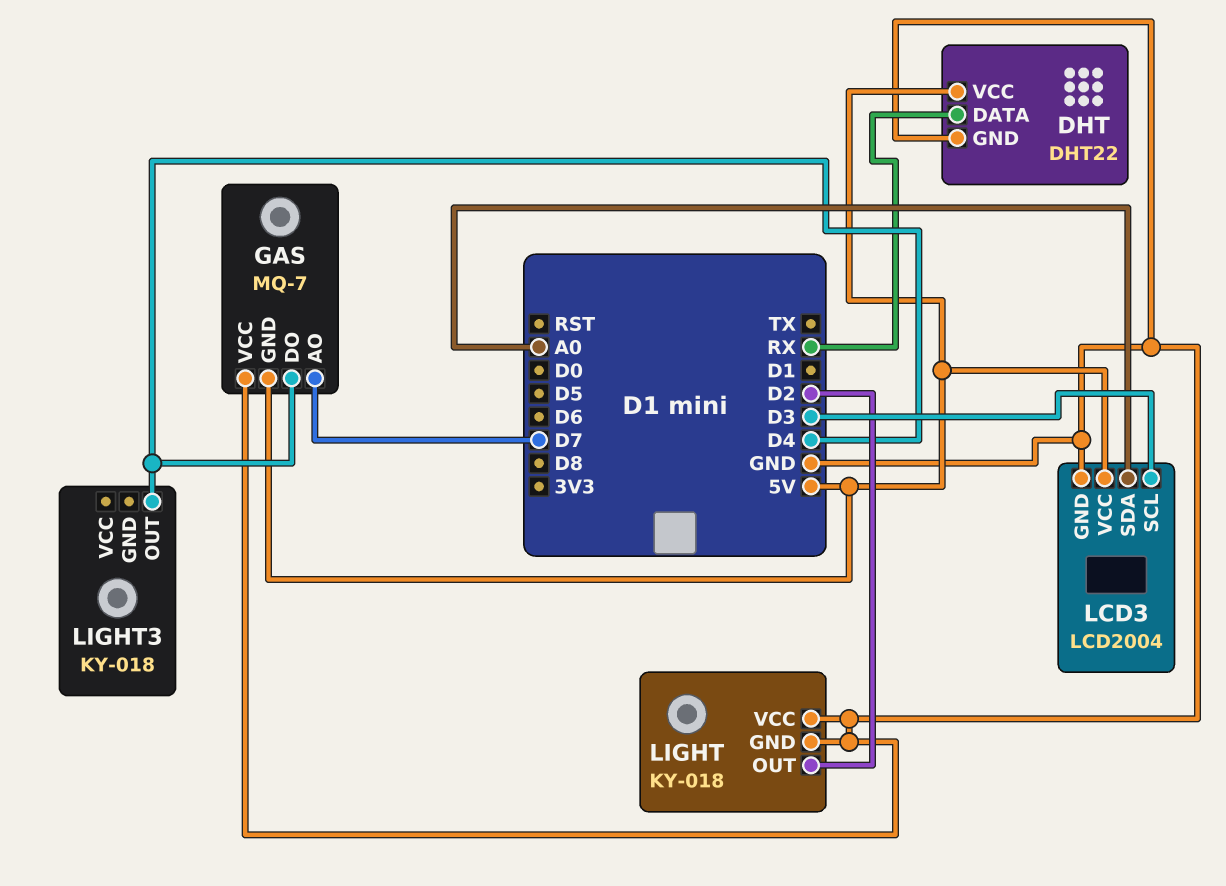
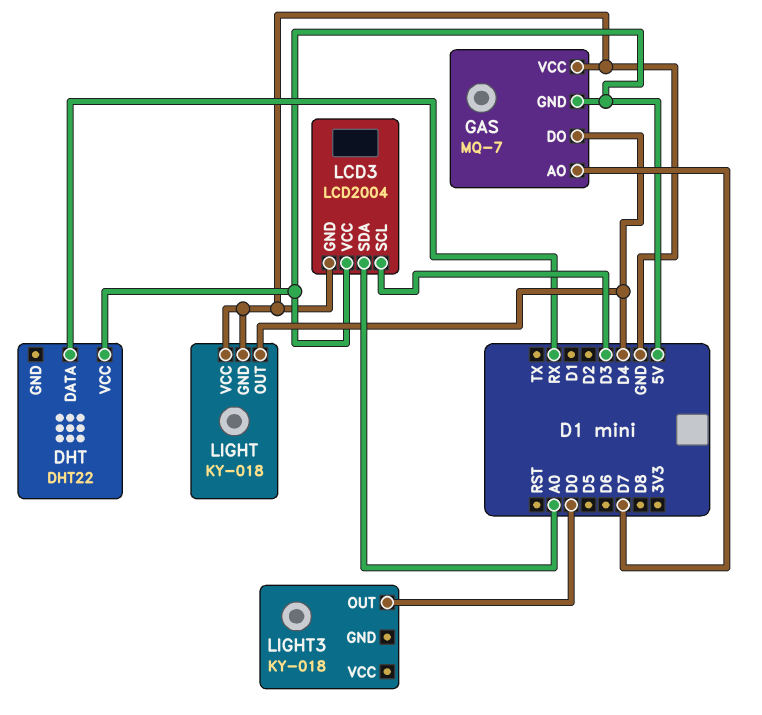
DHT pin GND: GND -> none
LIGHT pin OUT: D2 -> D4
LIGHT3 pin OUT: D4 -> D0

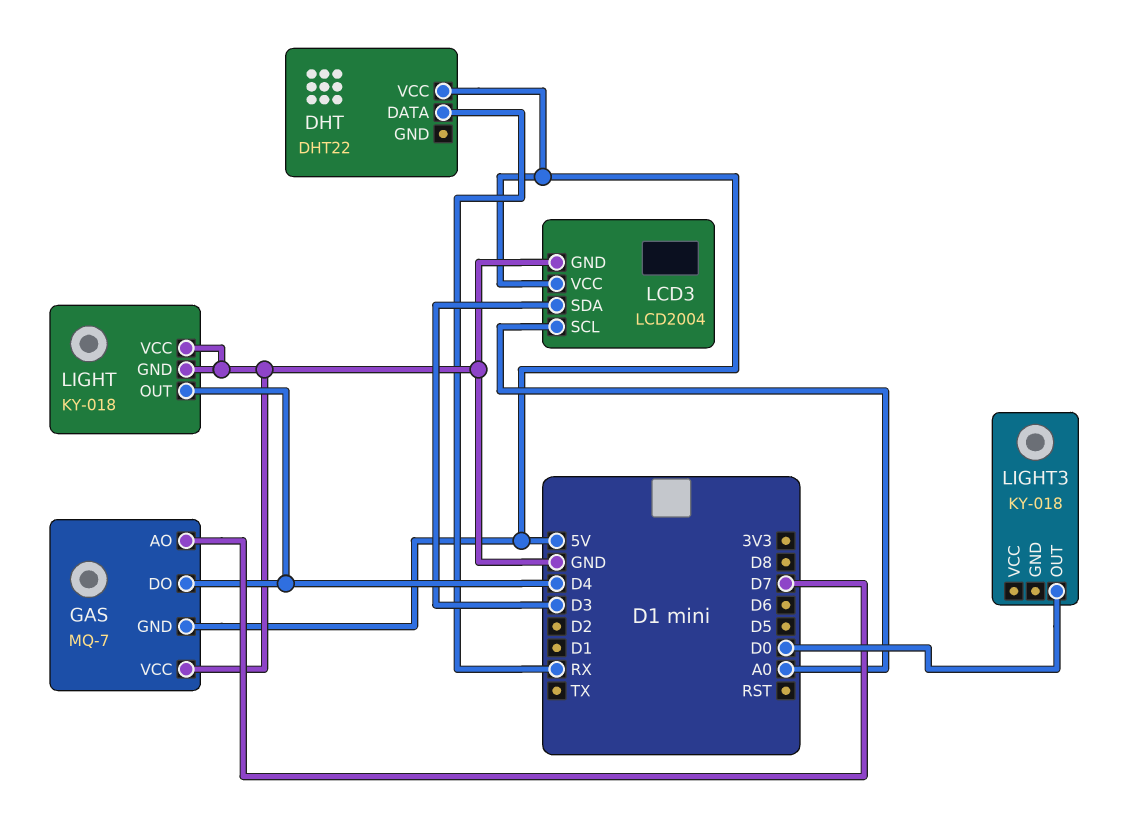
LCD3 pin SCL: D3 -> A0
LCD3 pin SDA: A0 -> D3

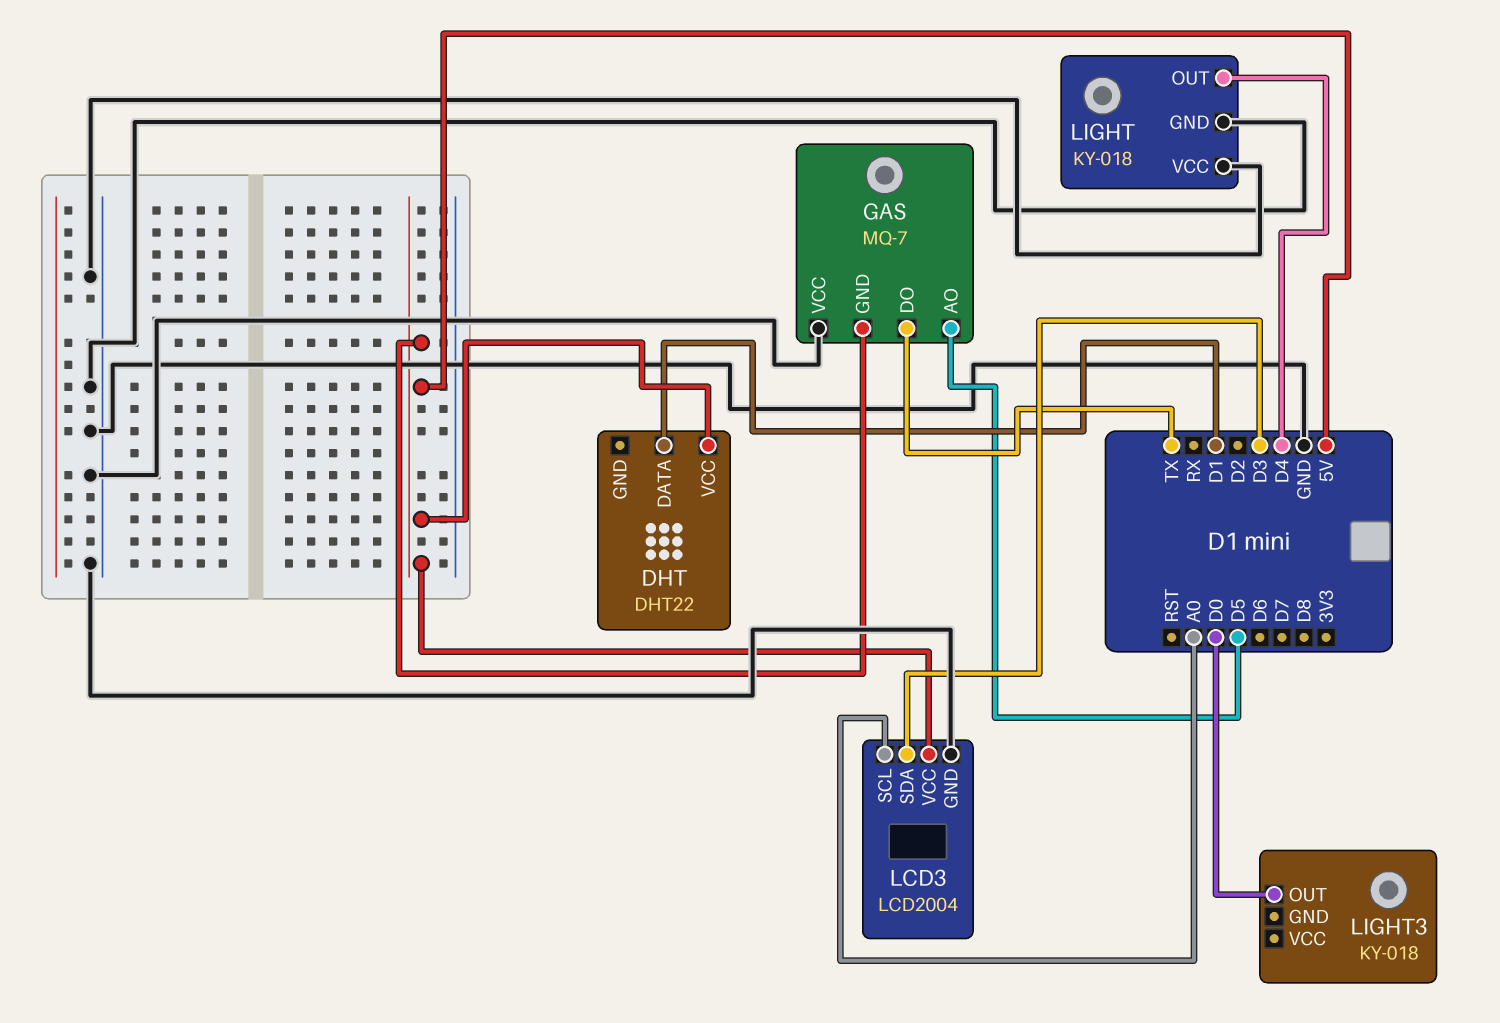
DHT pin DATA: RX -> D1
GAS pin AO: D7 -> D5
GAS pin DO: D4 -> TX

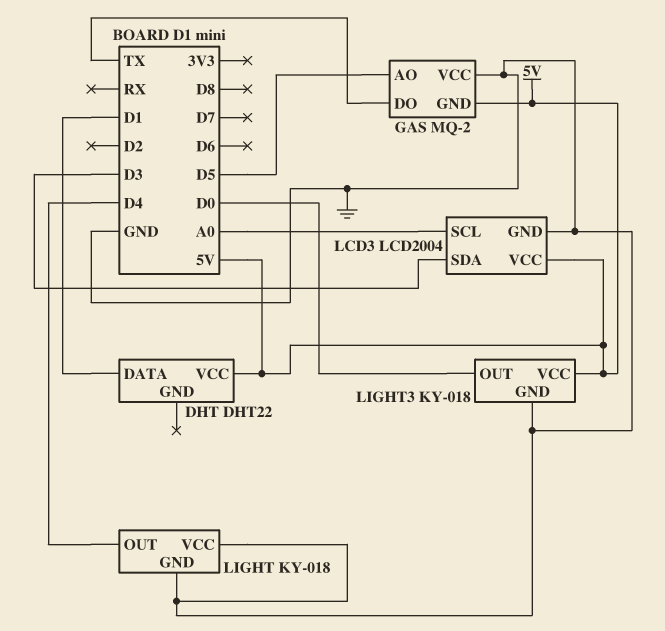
GAS: MQ-7 -> MQ-2
LIGHT3 pin GND: none -> GND
LIGHT3 pin VCC: none -> 5V

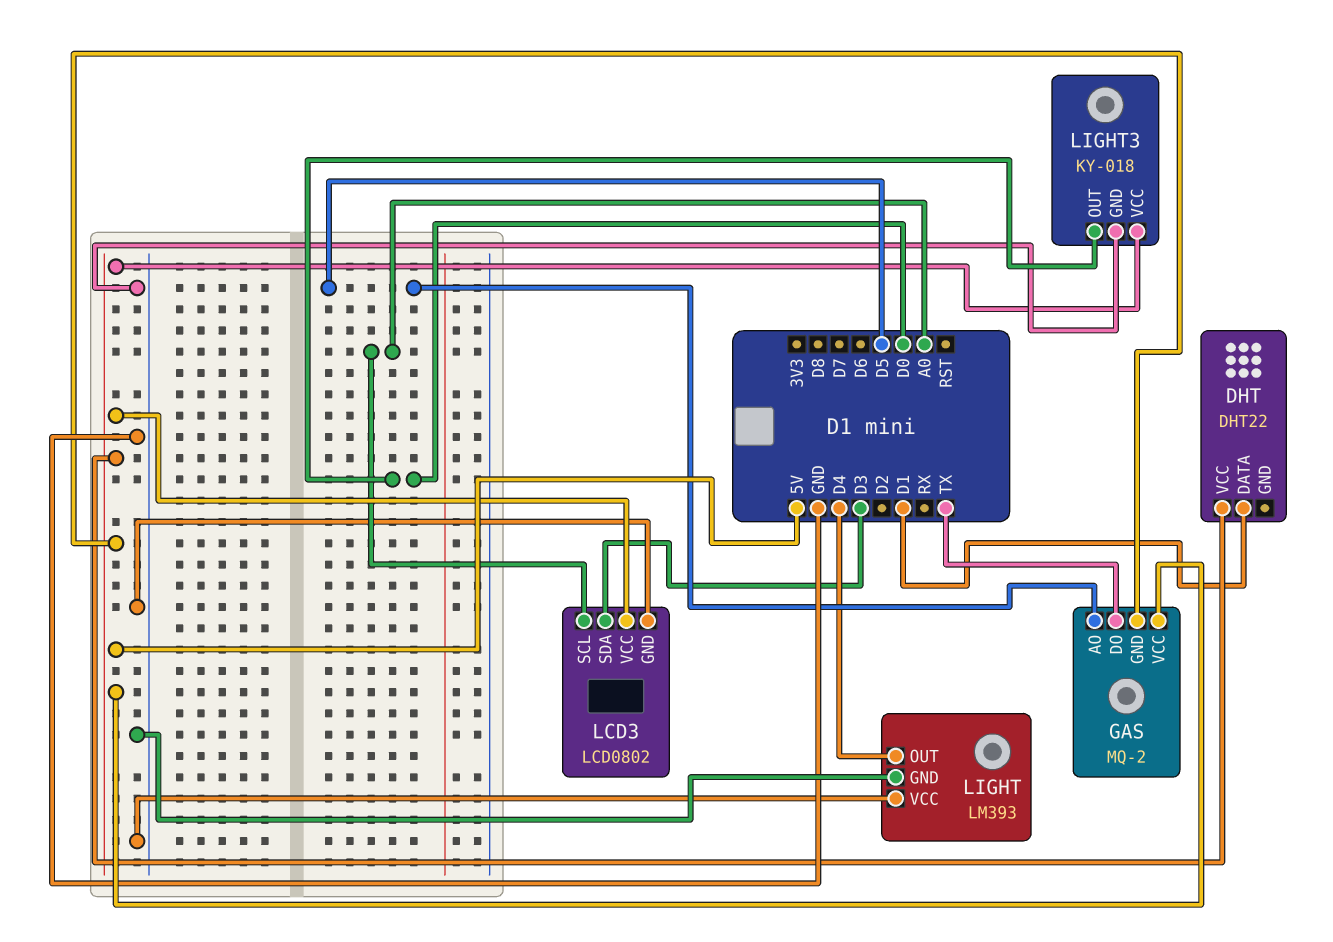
GAS pin VCC: GND -> 5V
LCD3: LCD2004 -> LCD0802
LIGHT: KY-018 -> LM393

